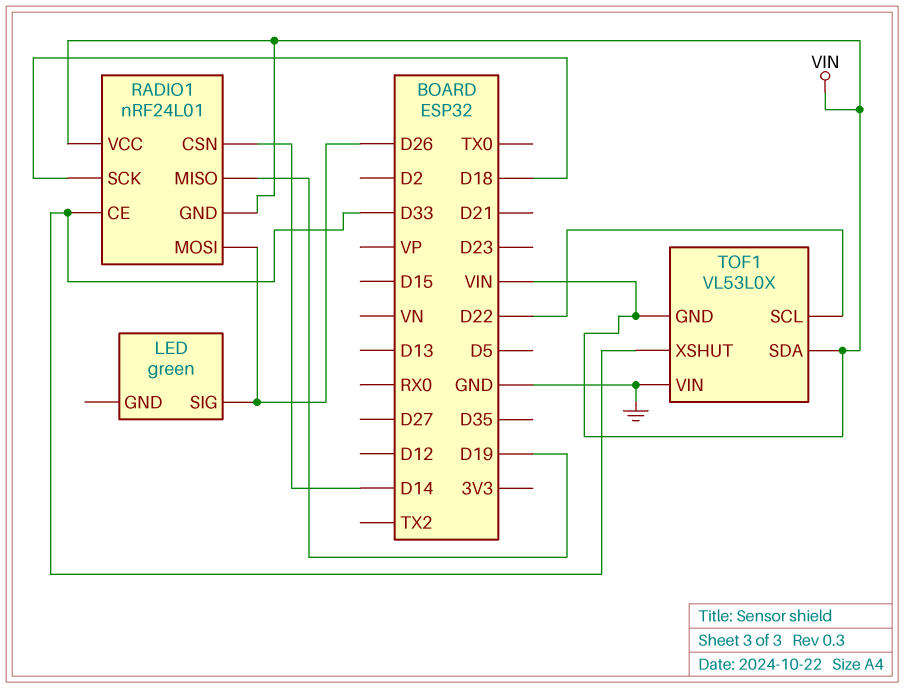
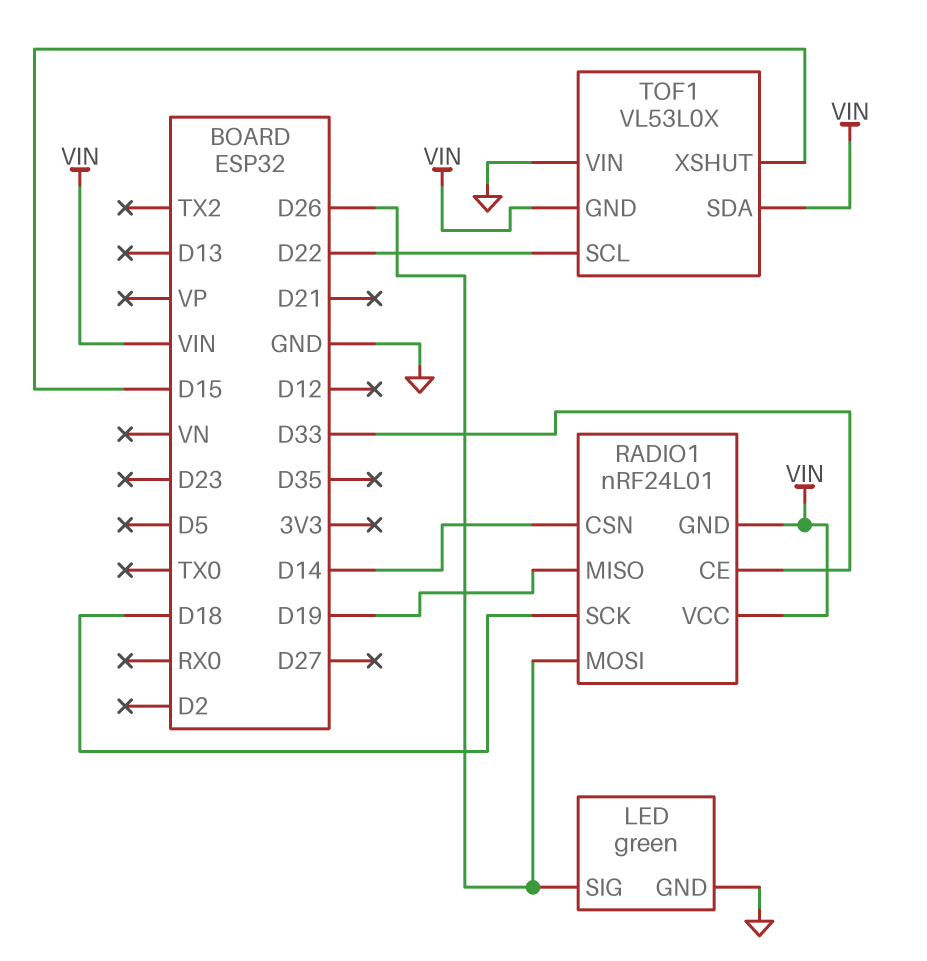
LED pin GND: none -> GND
TOF1 pin XSHUT: D33 -> D15

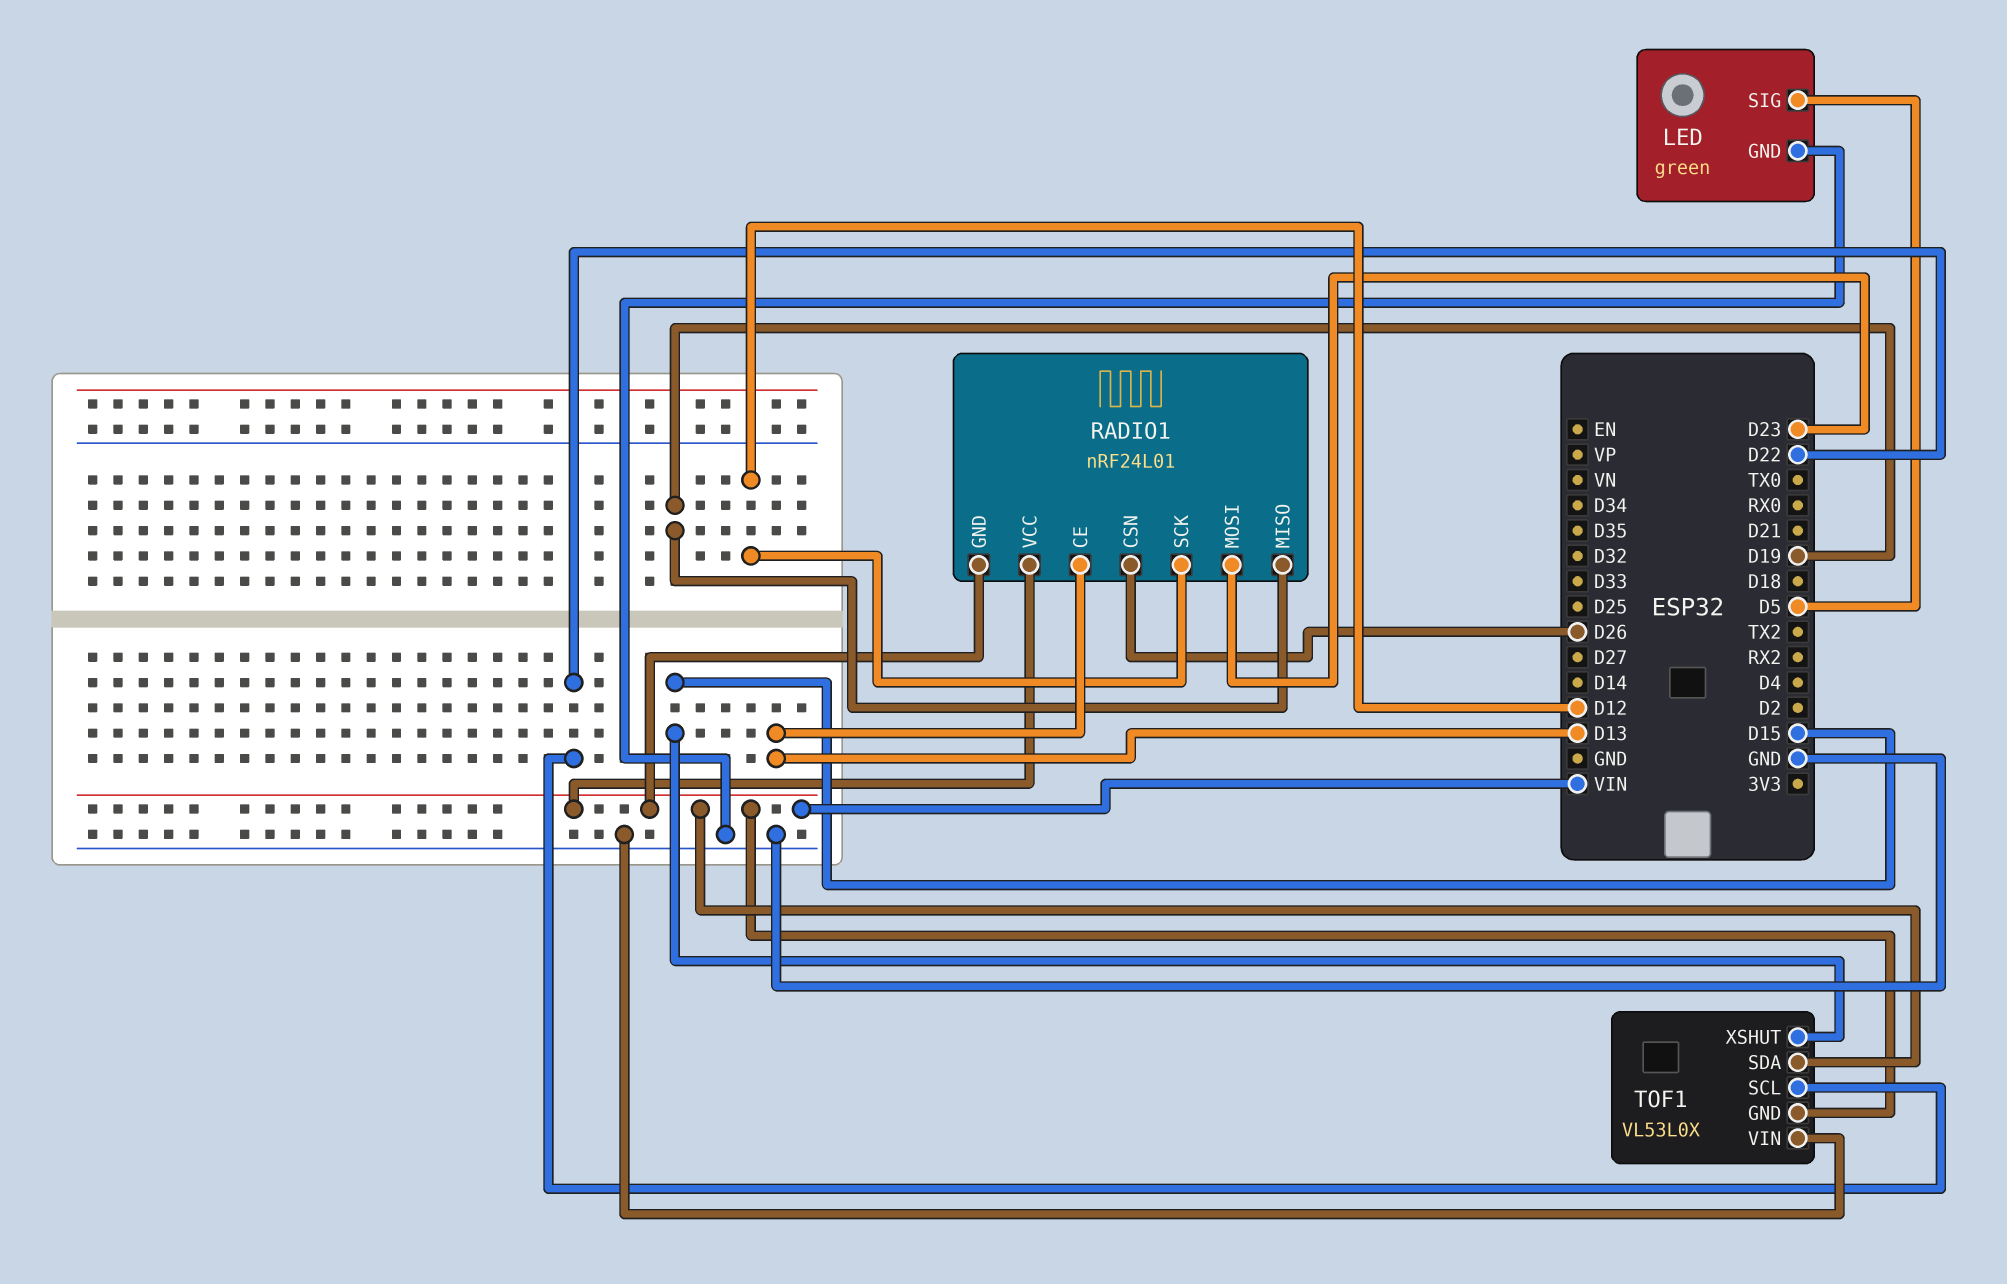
LED pin SIG: D26 -> D5
RADIO1 pin CE: D33 -> D13
RADIO1 pin CSN: D14 -> D26
RADIO1 pin MOSI: D26 -> D23
RADIO1 pin SCK: D18 -> D12

